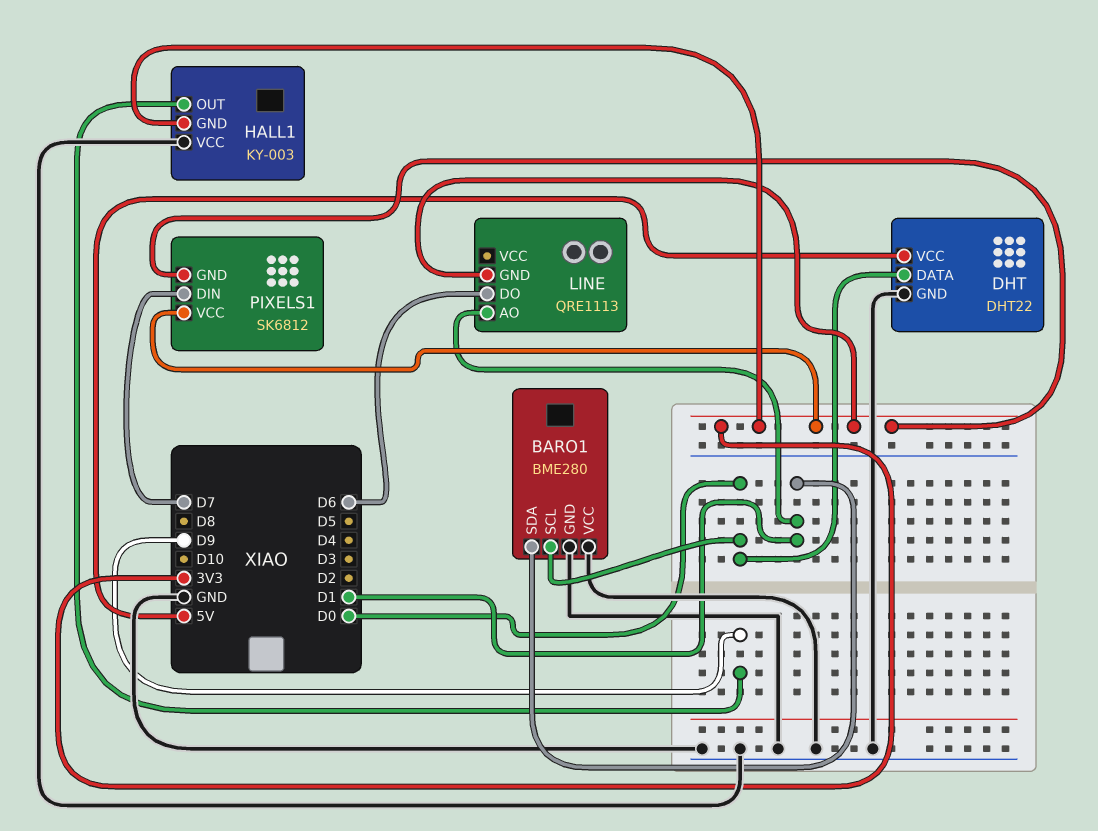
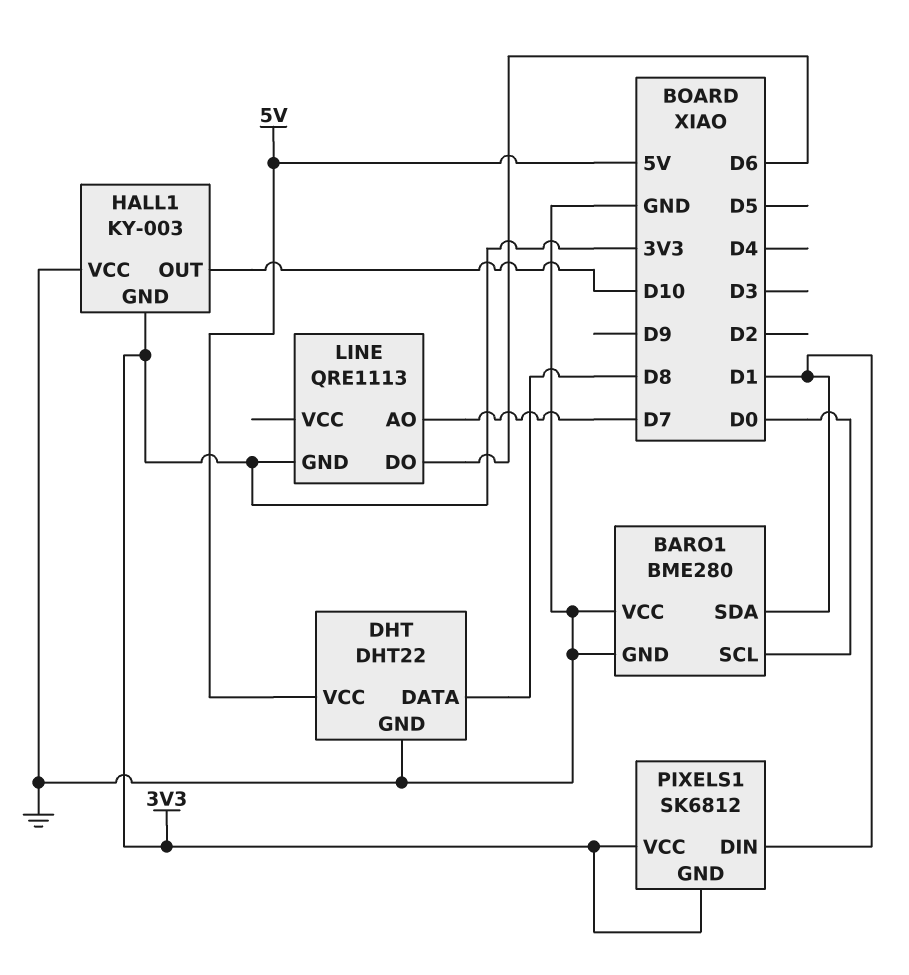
DHT pin DATA: D0 -> D8
HALL1 pin OUT: D9 -> D10
LINE pin AO: D1 -> D7
PIXELS1 pin DIN: D7 -> D1

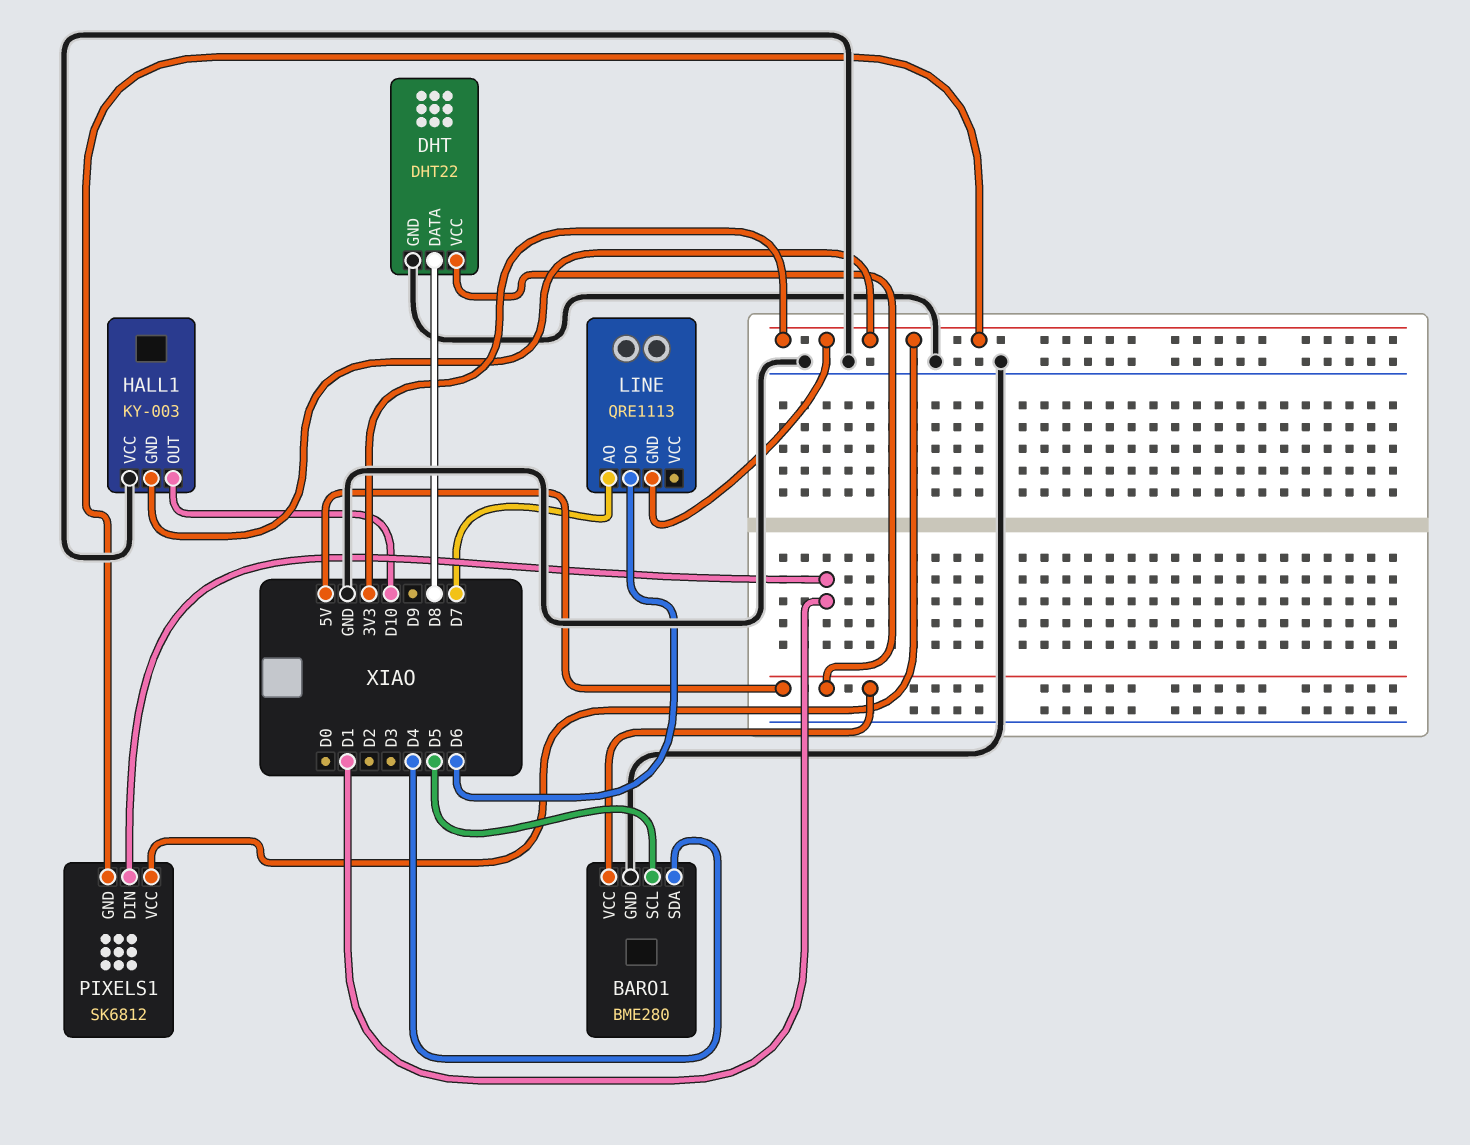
BARO1 pin SCL: D0 -> D5
BARO1 pin SDA: D1 -> D4
BARO1 pin VCC: GND -> 5V

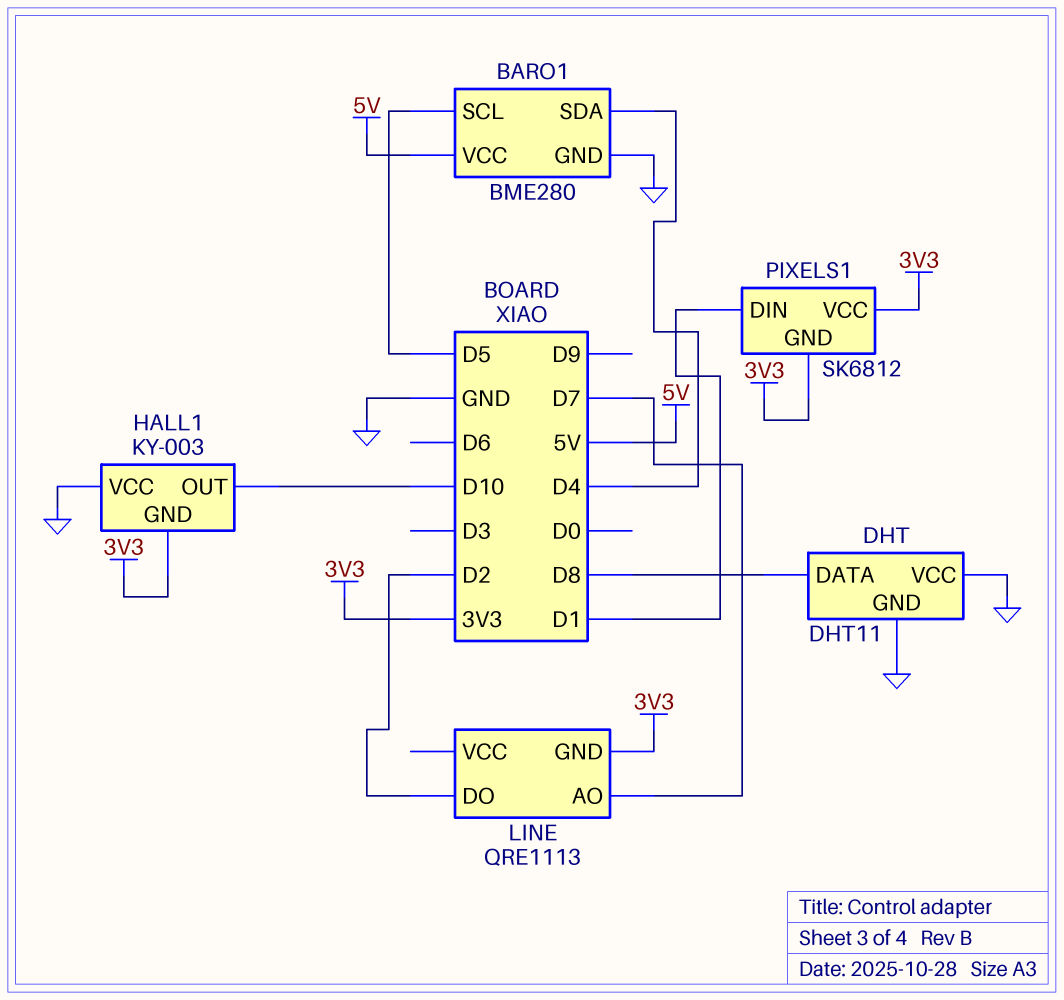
DHT: DHT22 -> DHT11
DHT pin VCC: 5V -> GND
LINE pin DO: D6 -> D2

